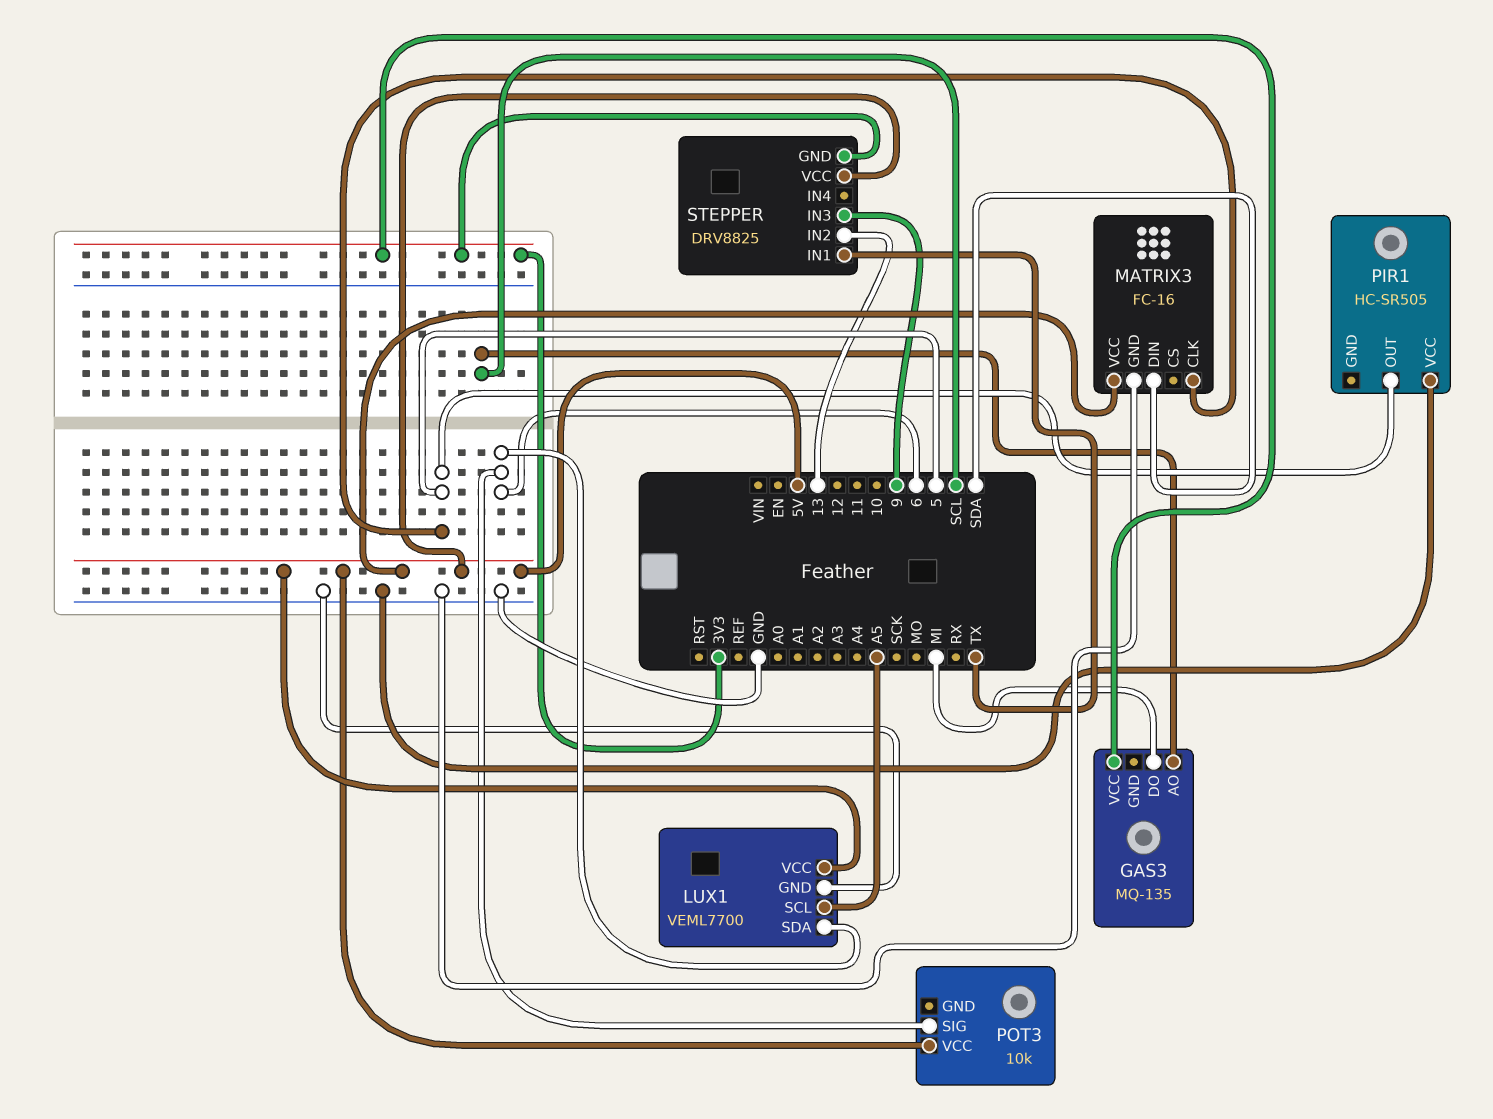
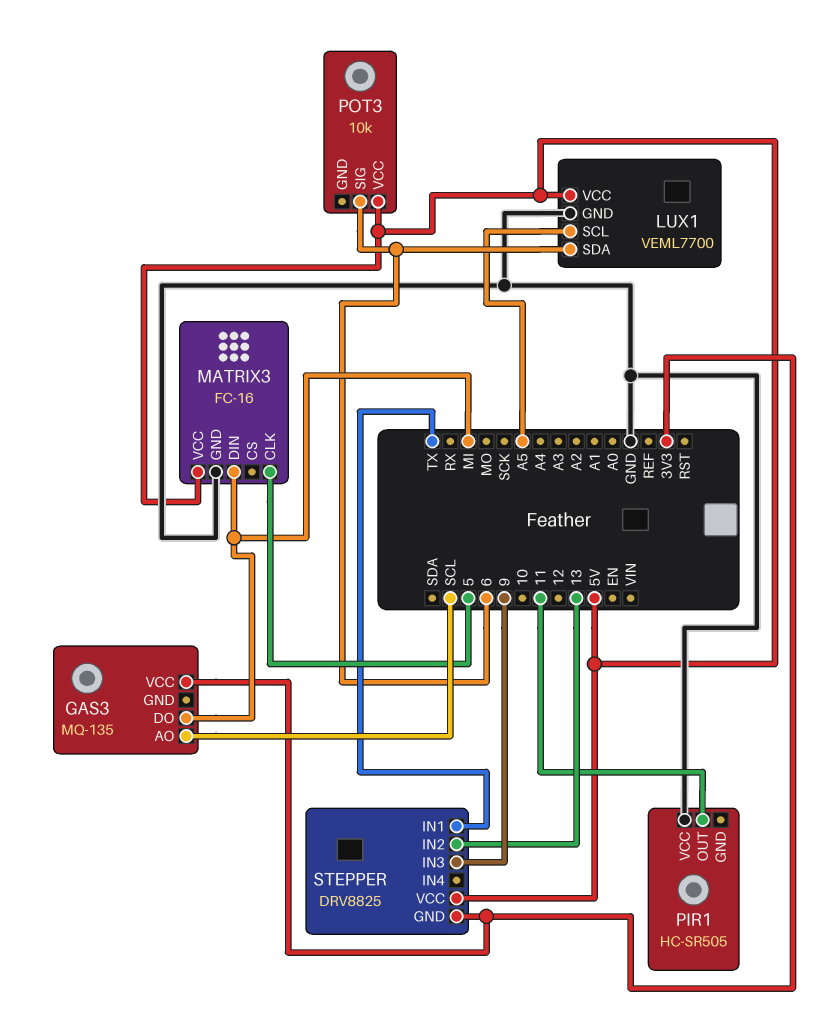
MATRIX3 pin DIN: SDA -> MI
PIR1 pin OUT: 5 -> 11

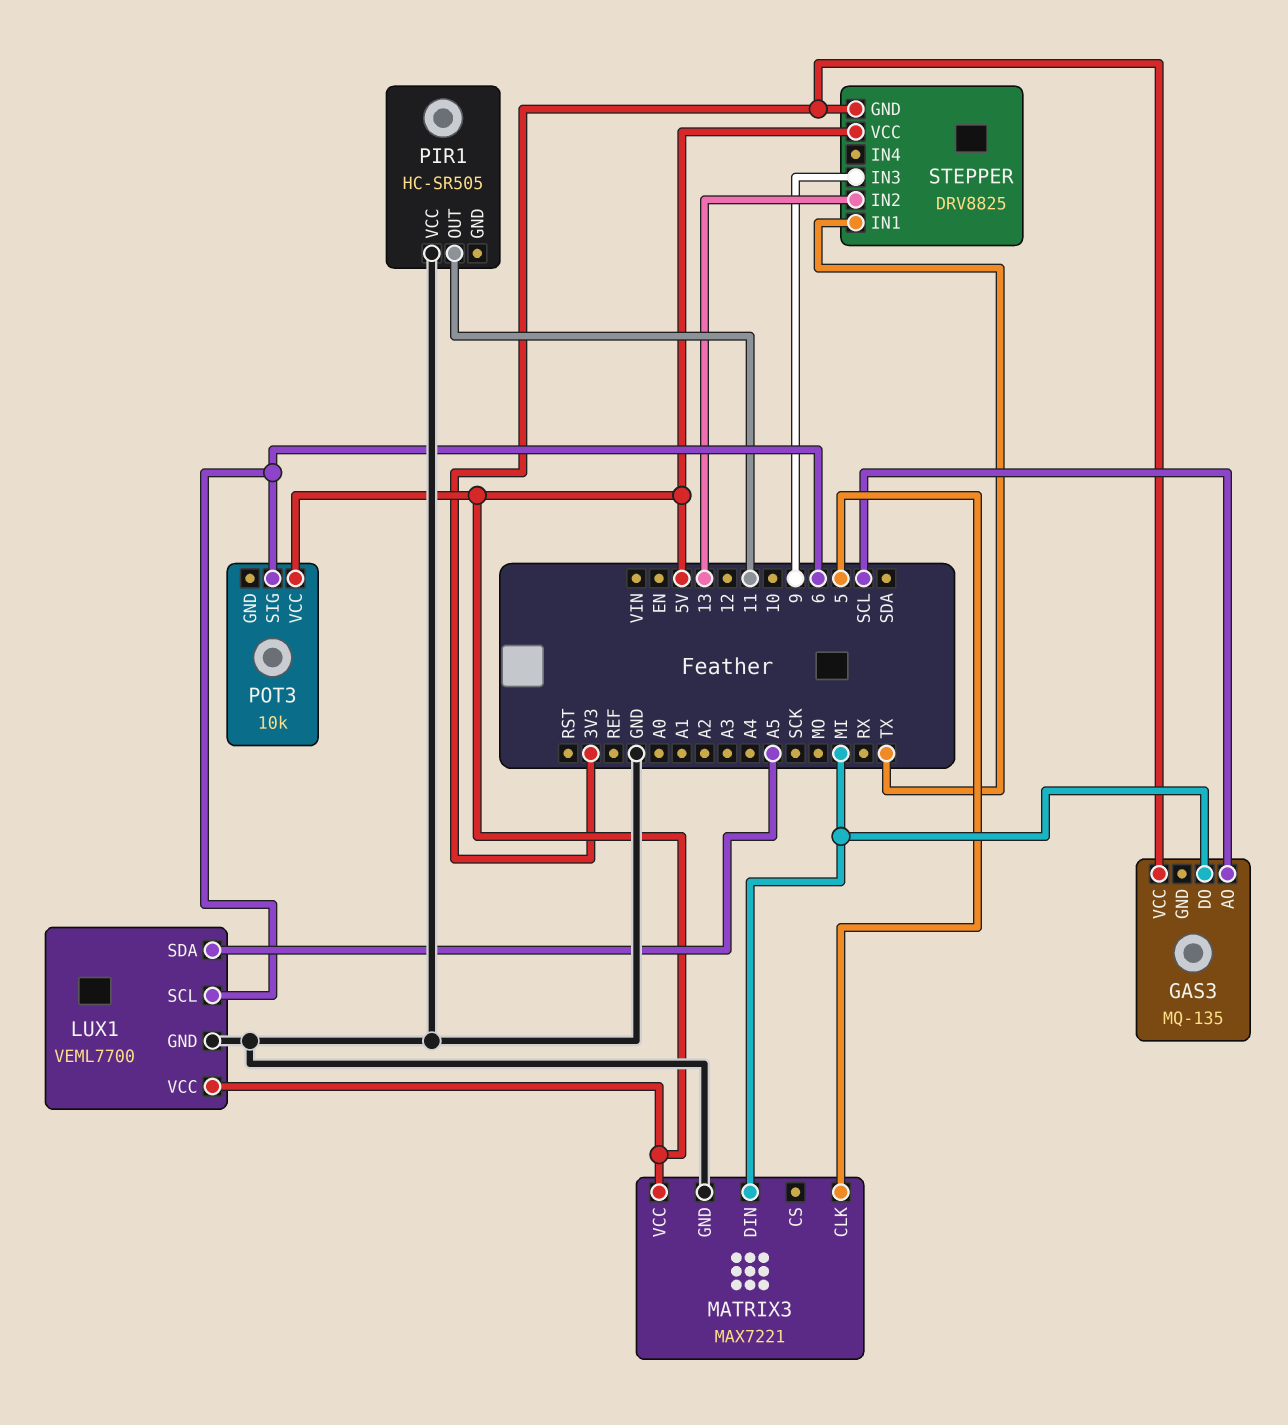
LUX1 pin SCL: A5 -> 6
LUX1 pin SDA: 6 -> A5
MATRIX3: FC-16 -> MAX7221

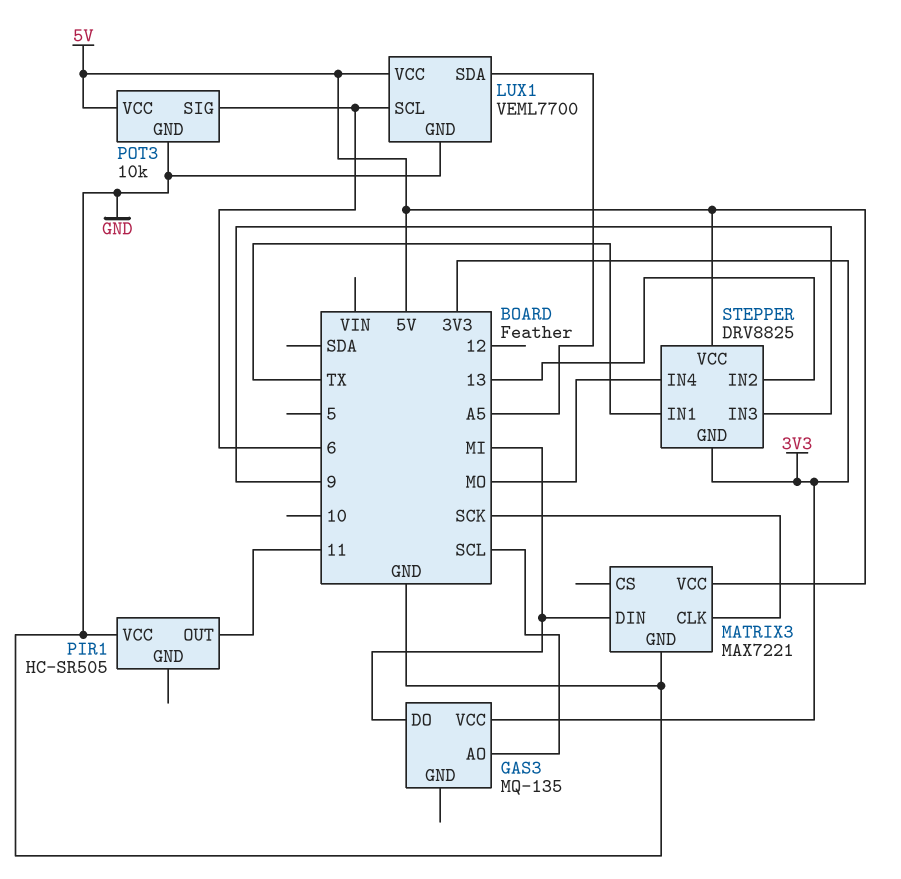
MATRIX3 pin CLK: 5 -> SCK
POT3 pin GND: none -> GND
STEPPER pin IN4: none -> MO

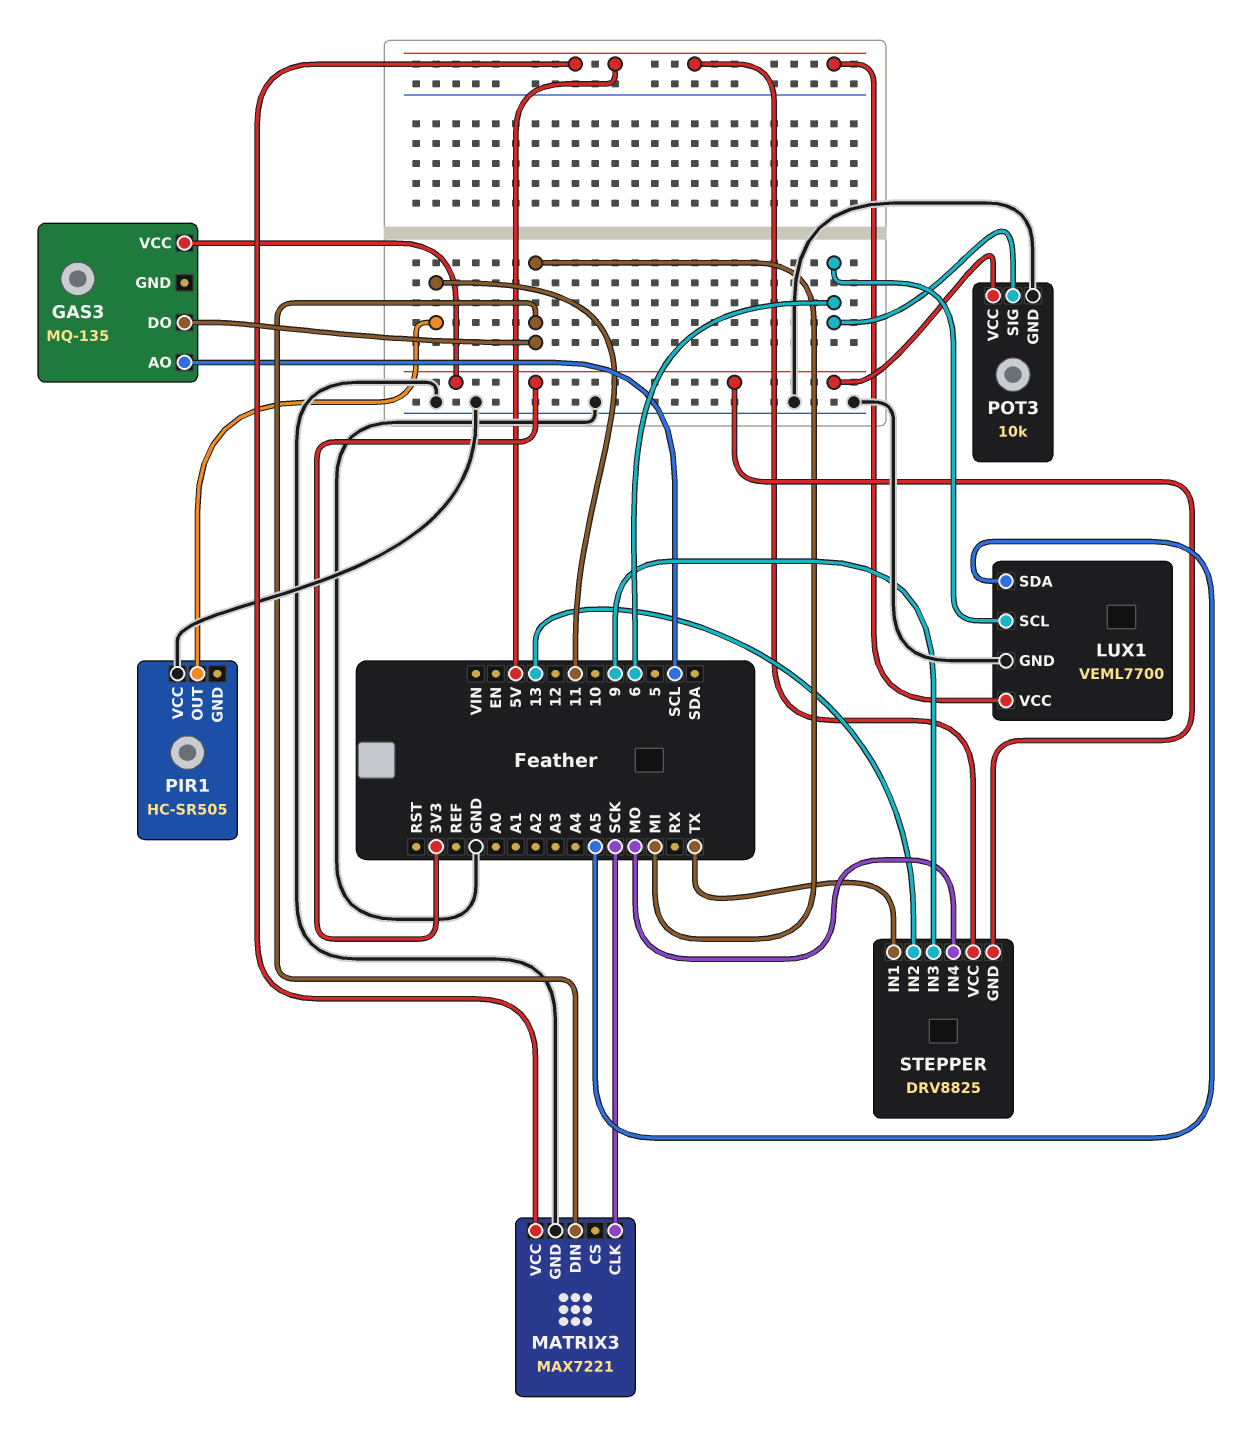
POT3 pin VCC: 5V -> 3V3

